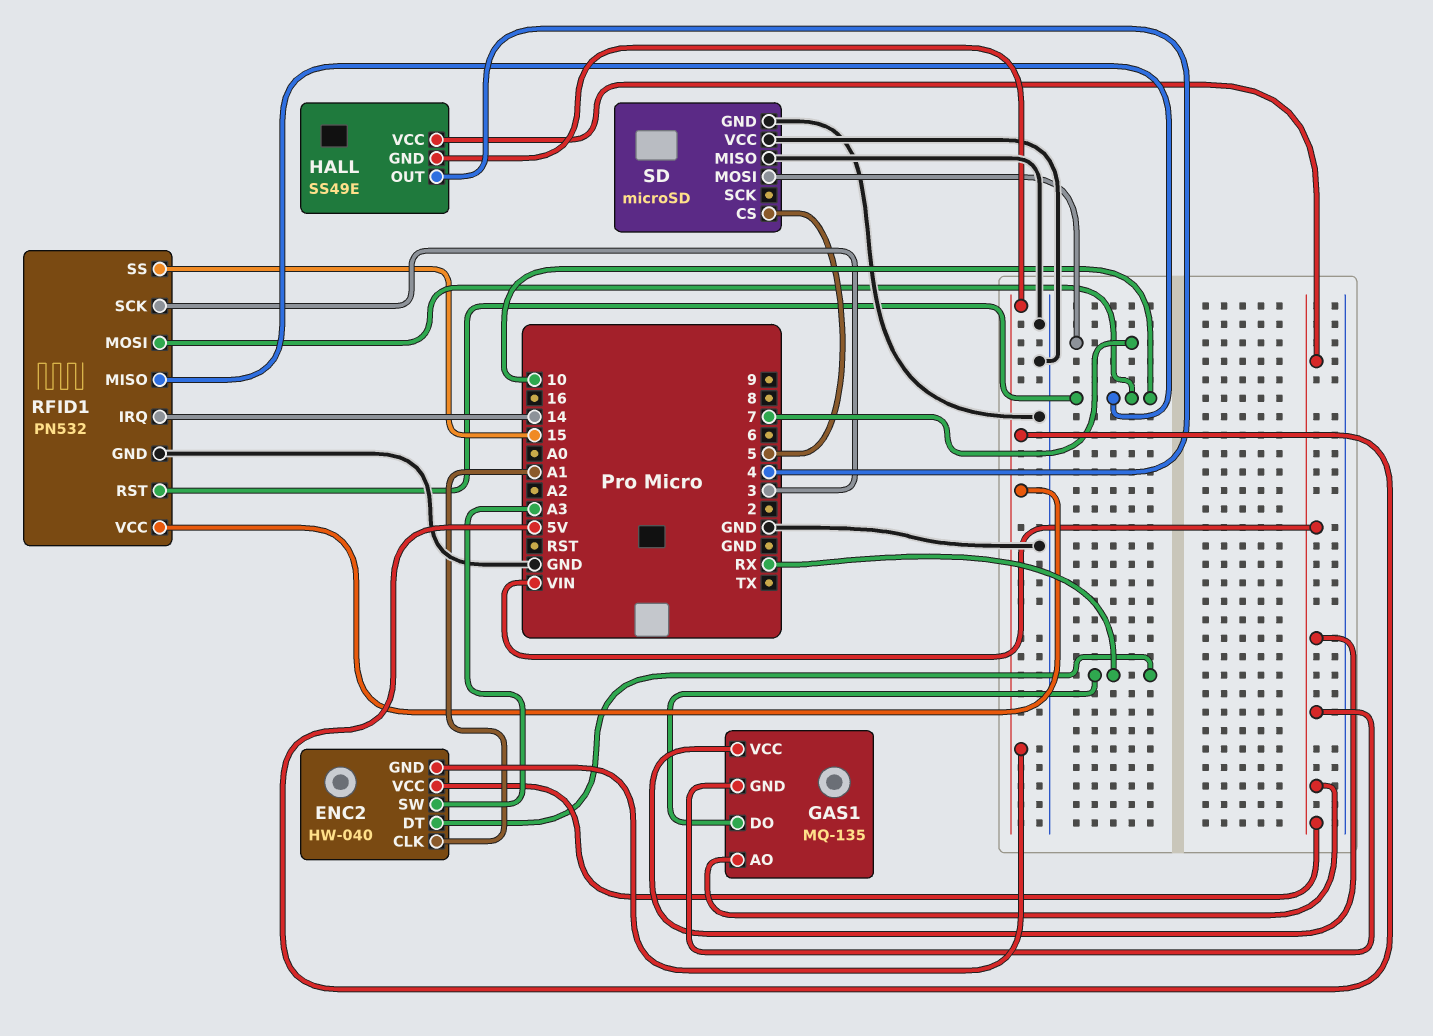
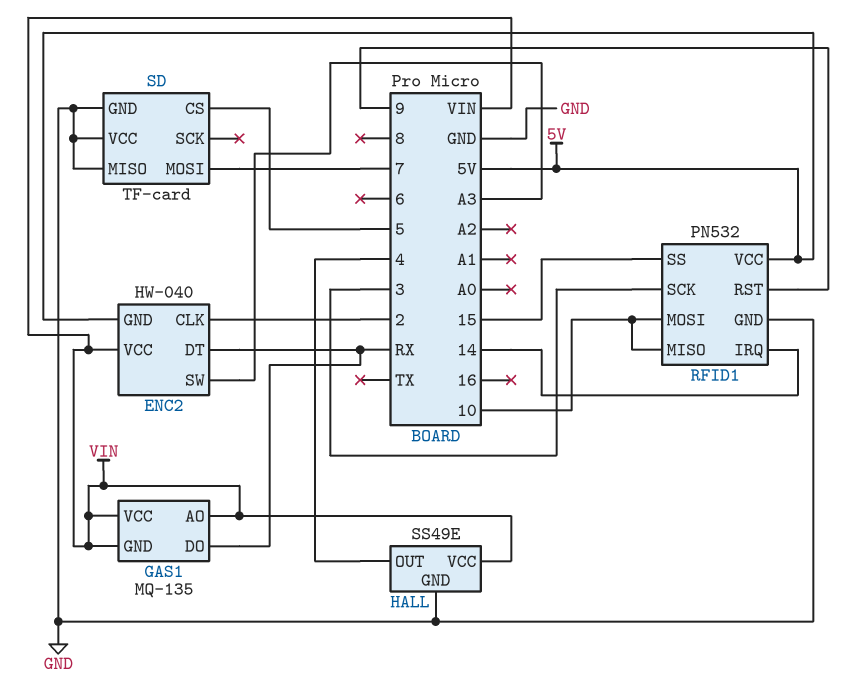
ENC2 pin CLK: A1 -> 2
HALL pin GND: 5V -> GND
RFID1 pin RST: 10 -> 9
SD: microSD -> TF-card

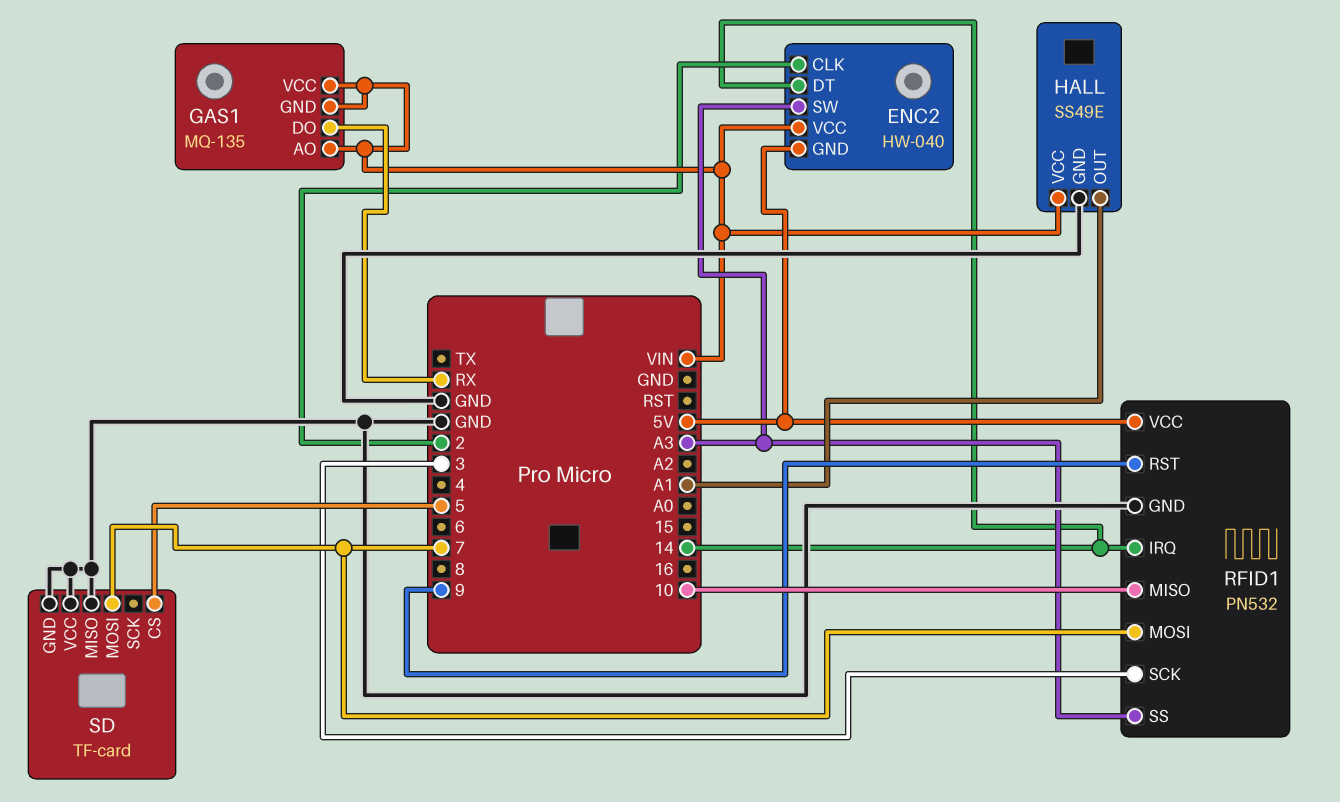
ENC2 pin DT: RX -> 14
HALL pin OUT: 4 -> A1
RFID1 pin MOSI: 10 -> 7
RFID1 pin SS: 15 -> A3

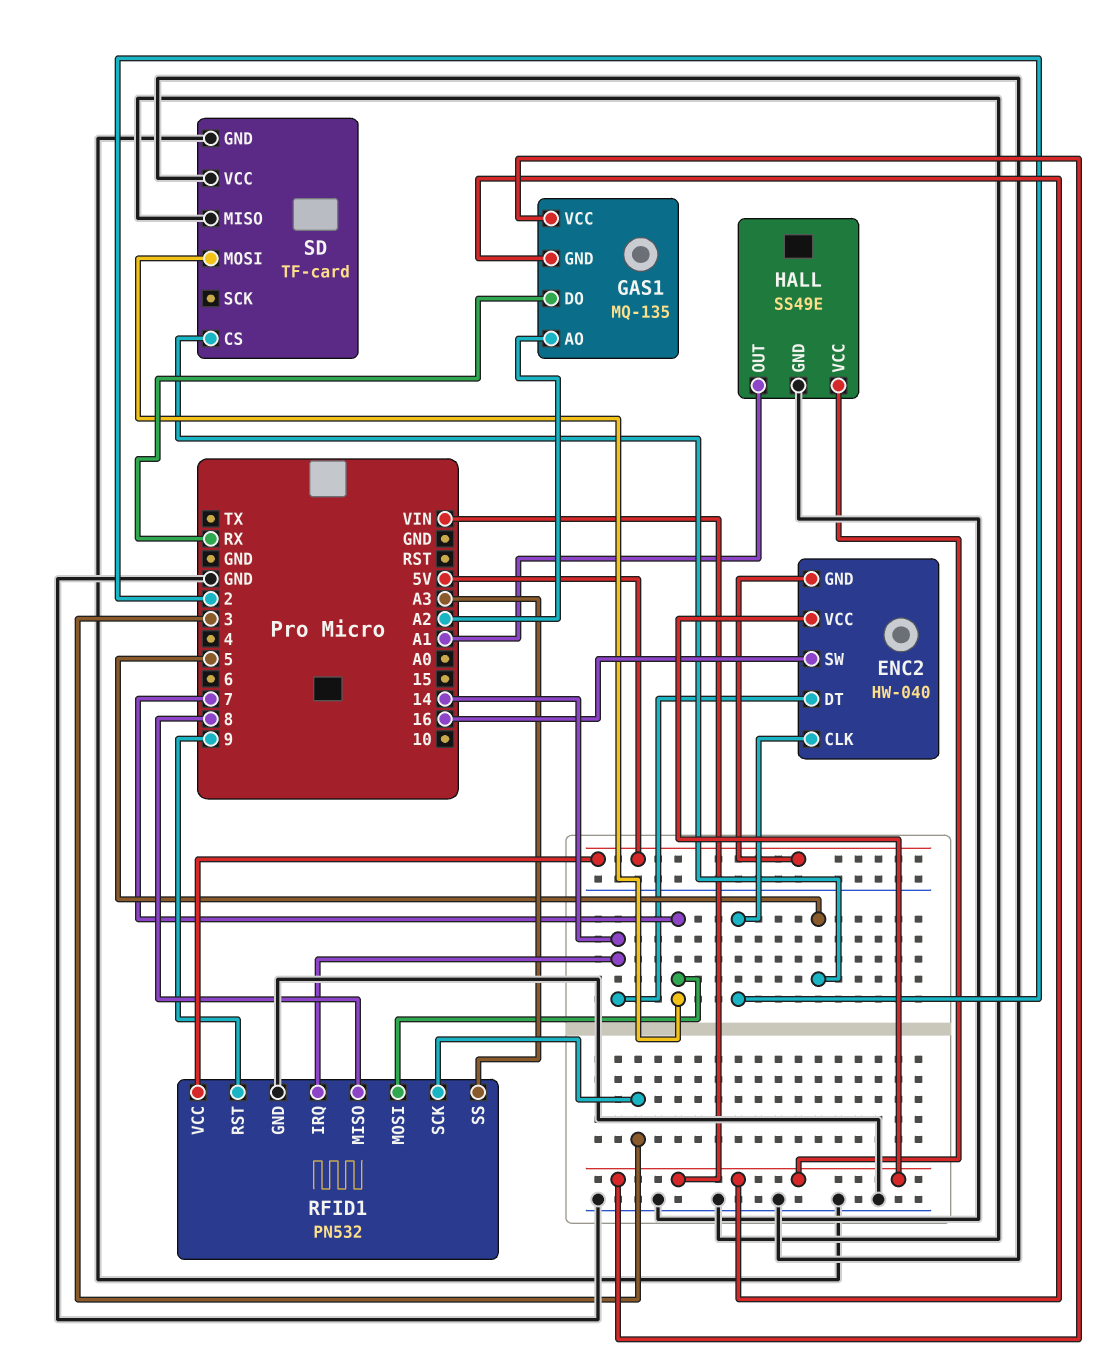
ENC2 pin SW: A3 -> 16
GAS1 pin AO: VIN -> A2
RFID1 pin MISO: 10 -> 8

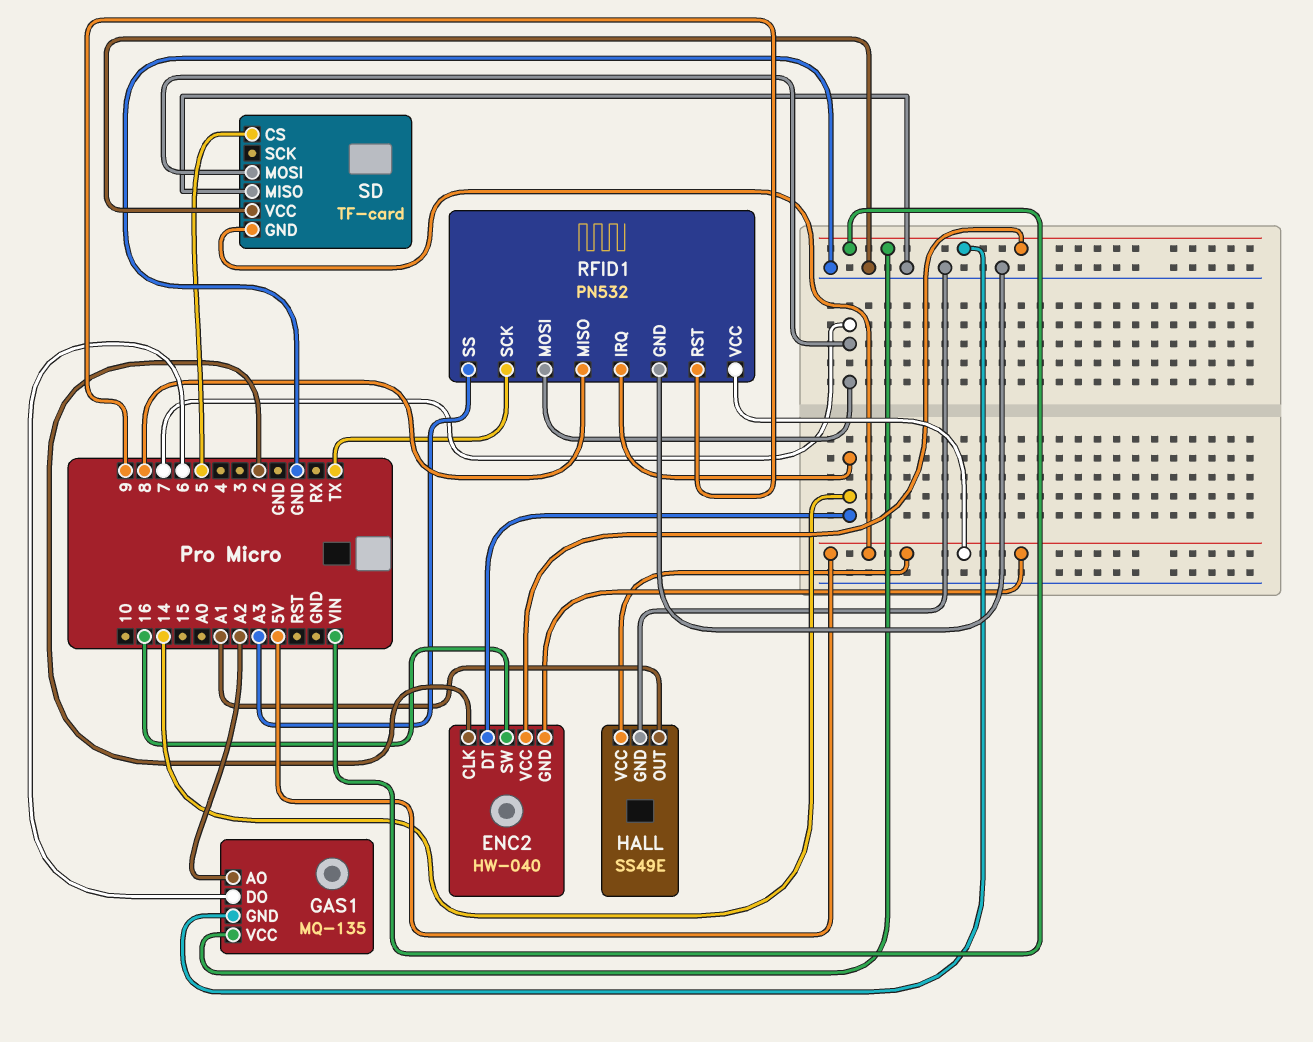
GAS1 pin DO: RX -> 6
HALL pin VCC: VIN -> 5V
RFID1 pin SCK: 3 -> TX
SD pin GND: GND -> 5V

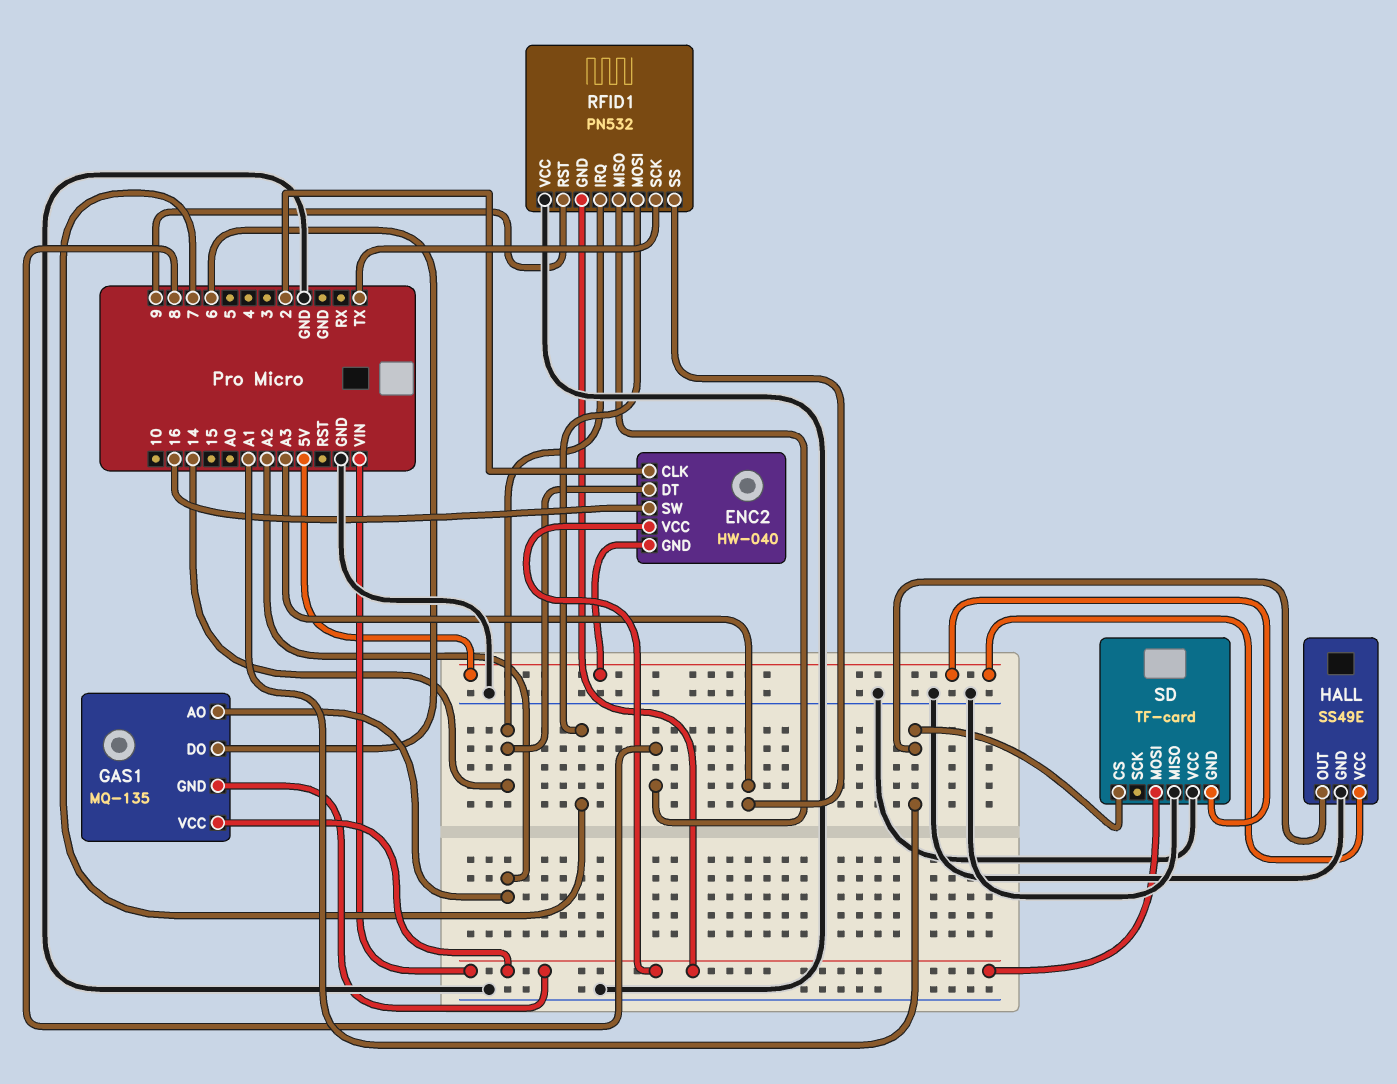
RFID1 pin GND: GND -> VIN
RFID1 pin VCC: 5V -> GND
SD pin CS: 5 -> A1
SD pin MOSI: 7 -> VIN

